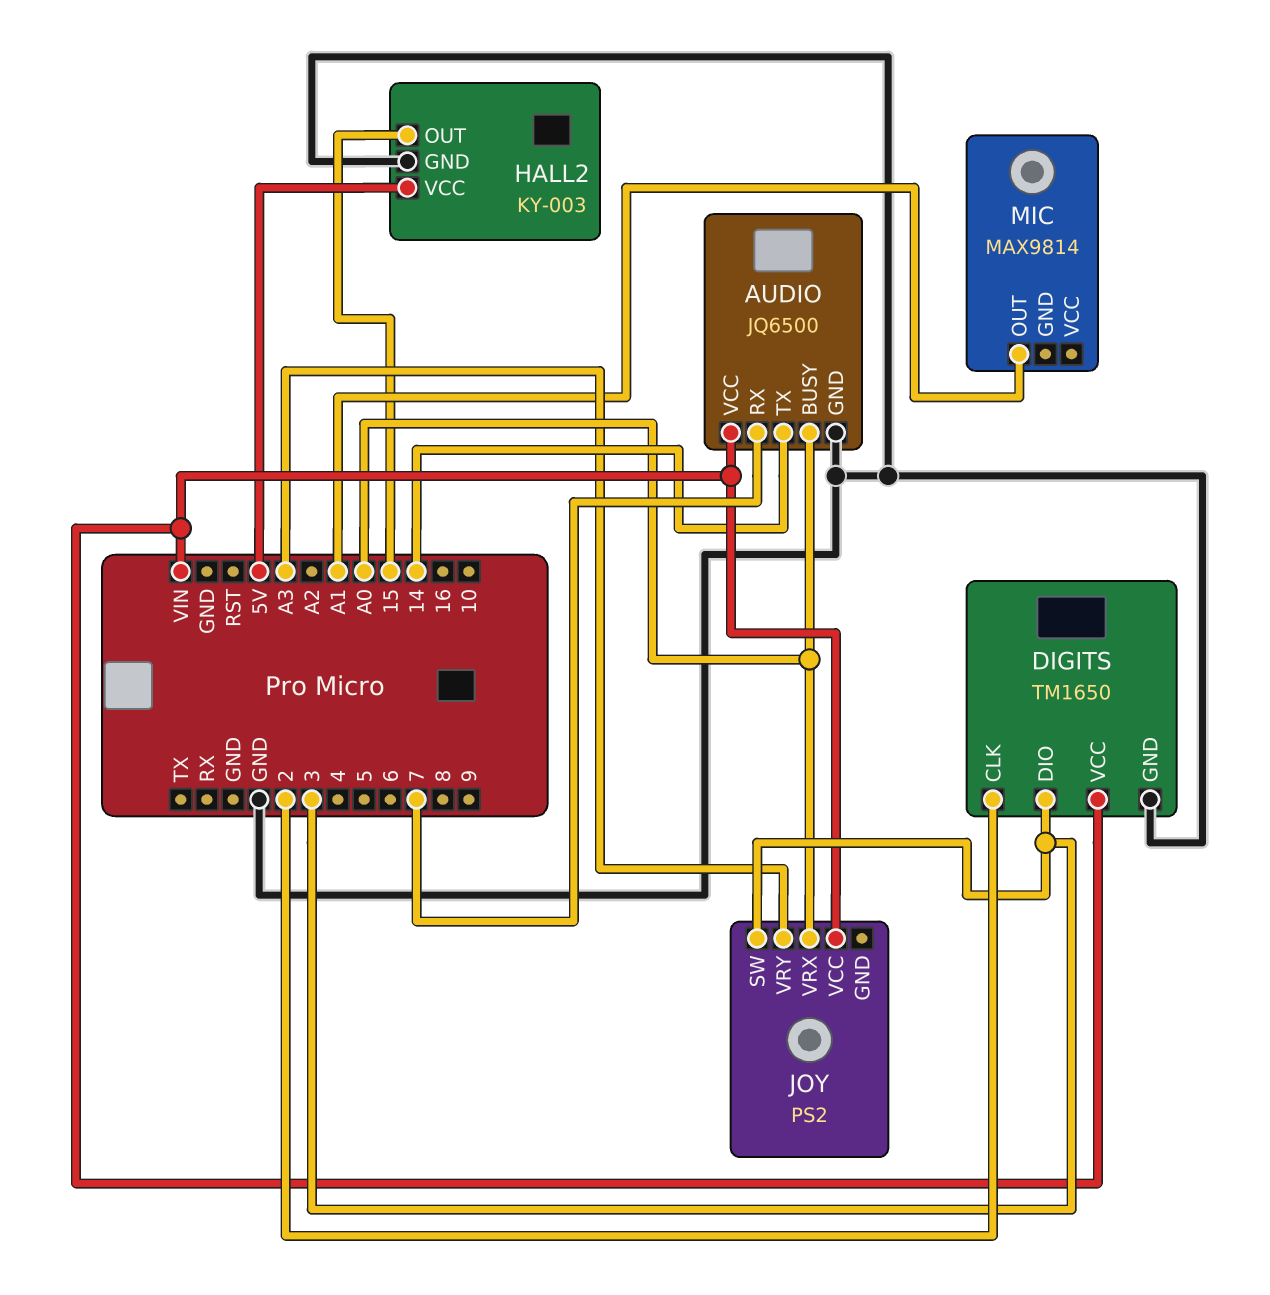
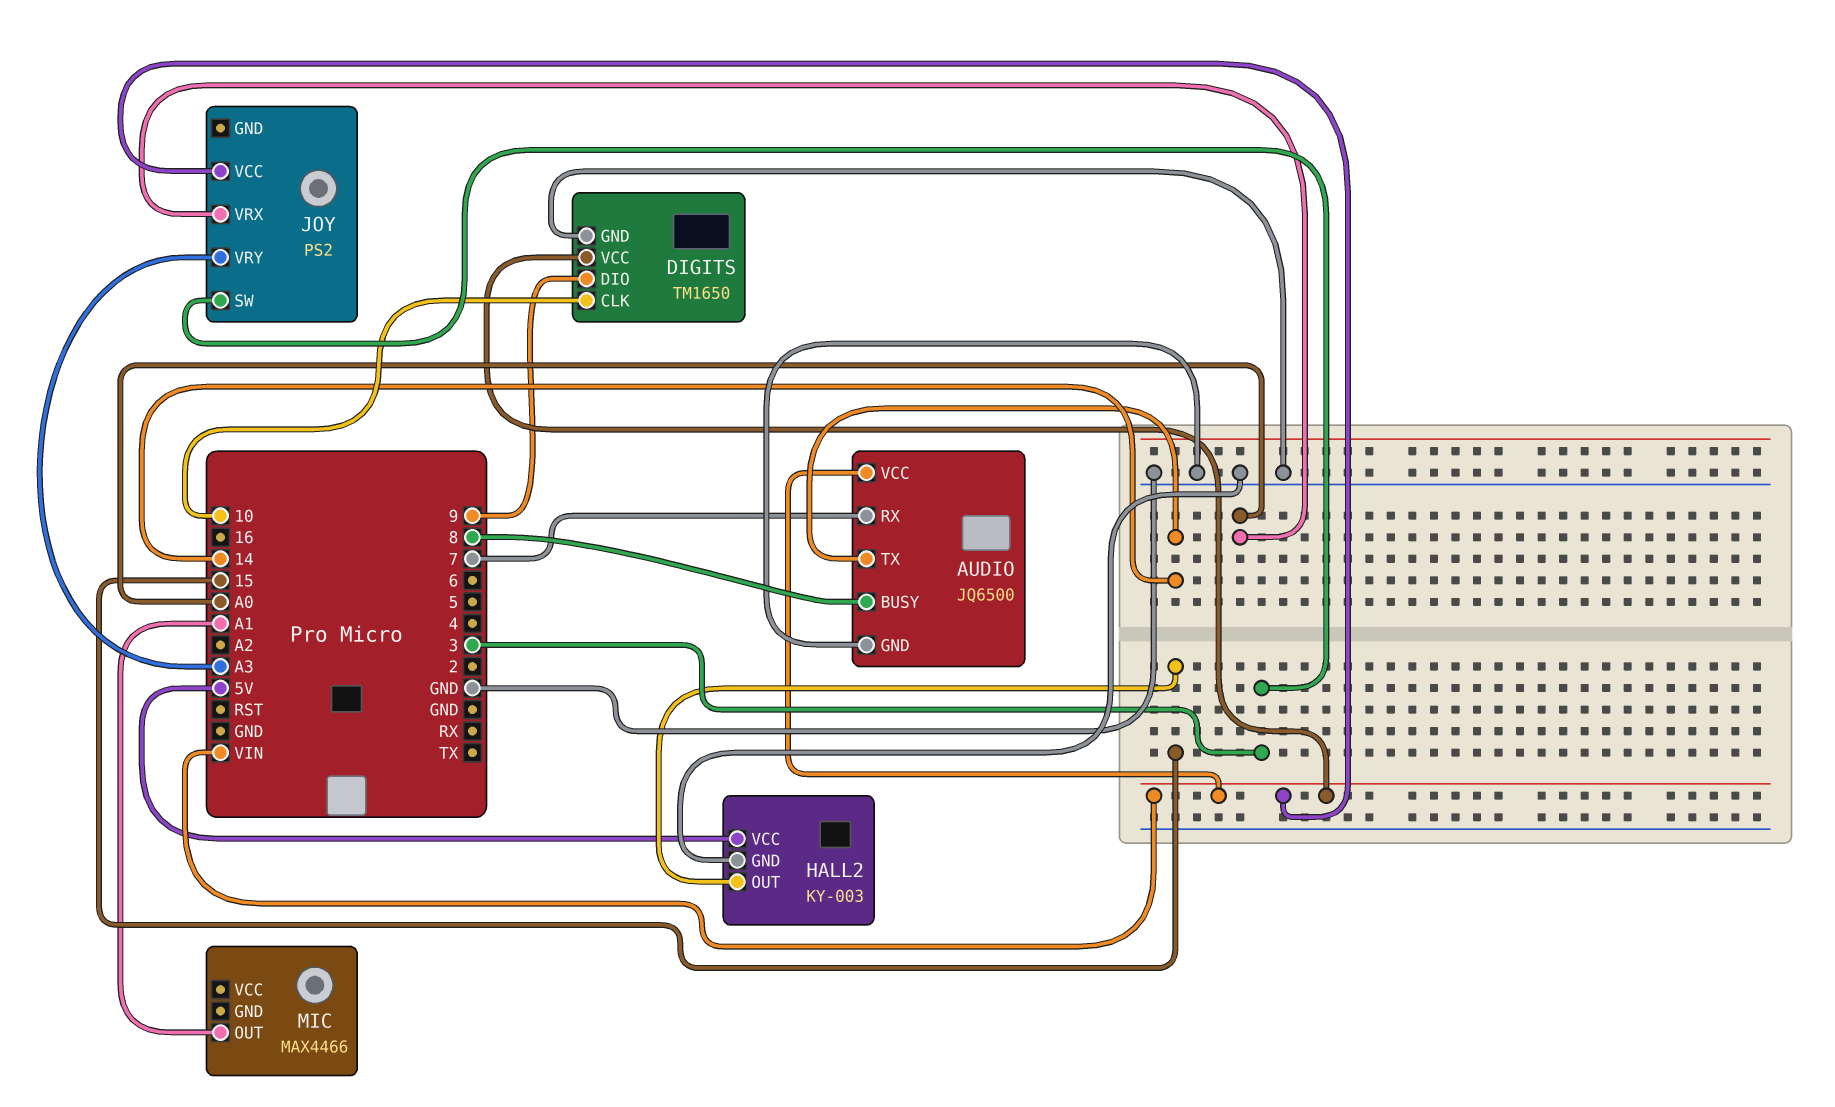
AUDIO pin BUSY: A0 -> 8
DIGITS pin CLK: 2 -> 10
DIGITS pin DIO: 3 -> 9
MIC: MAX9814 -> MAX4466

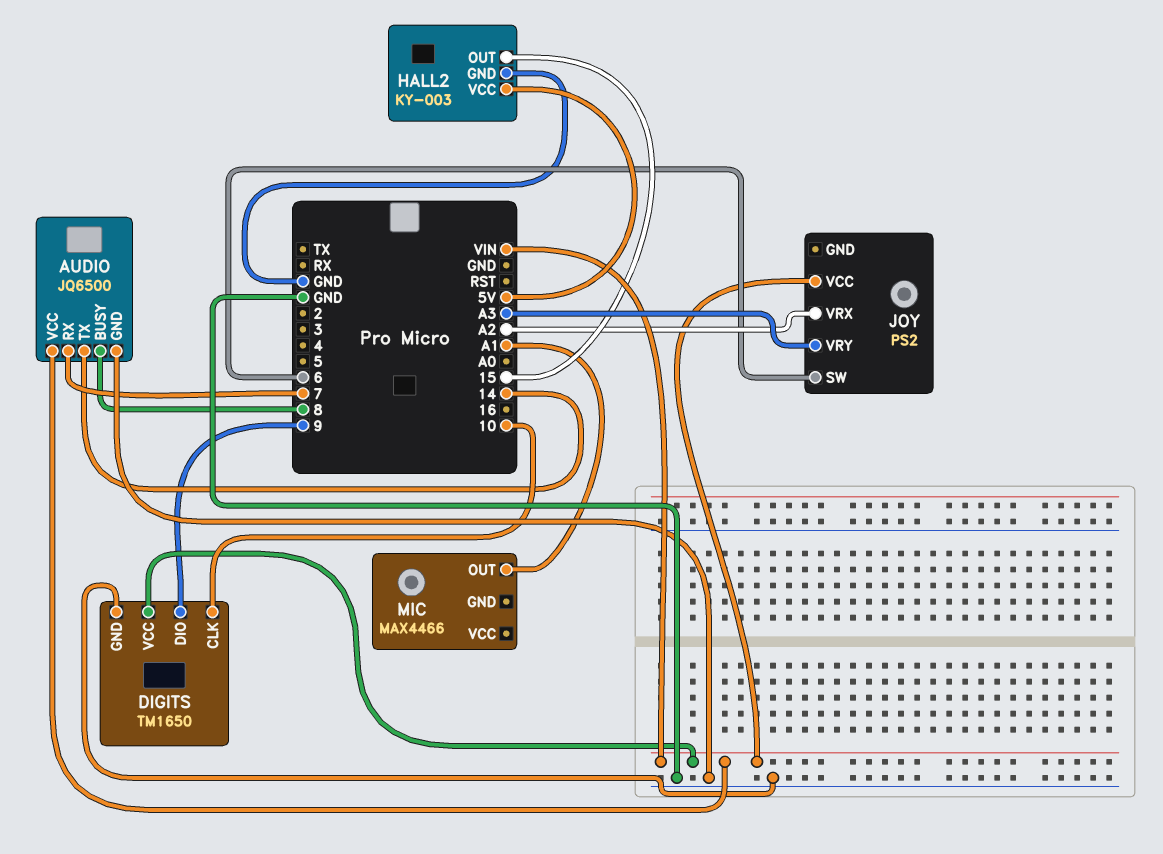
JOY pin SW: 3 -> 6
JOY pin VRX: A0 -> A2

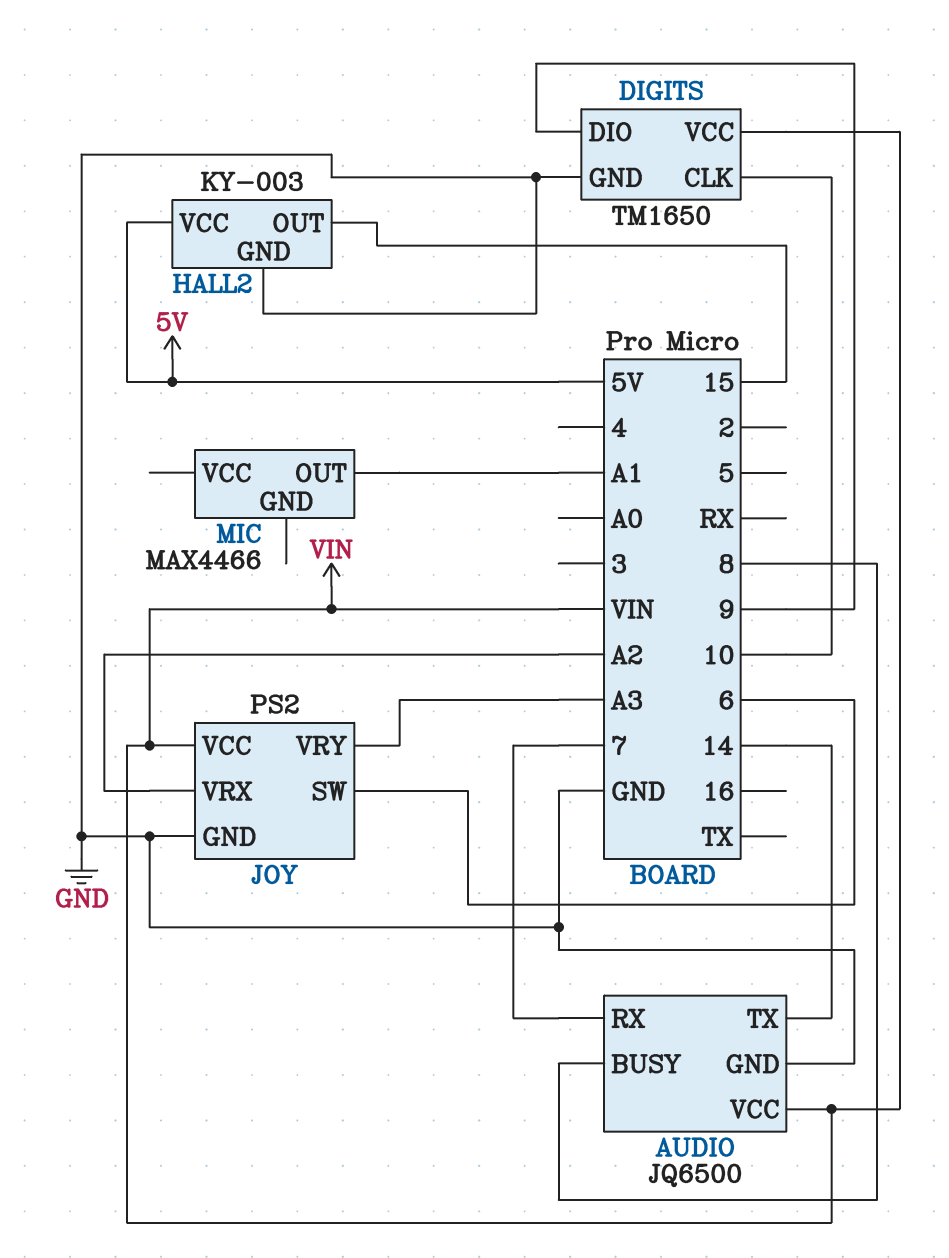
JOY pin GND: none -> GND

